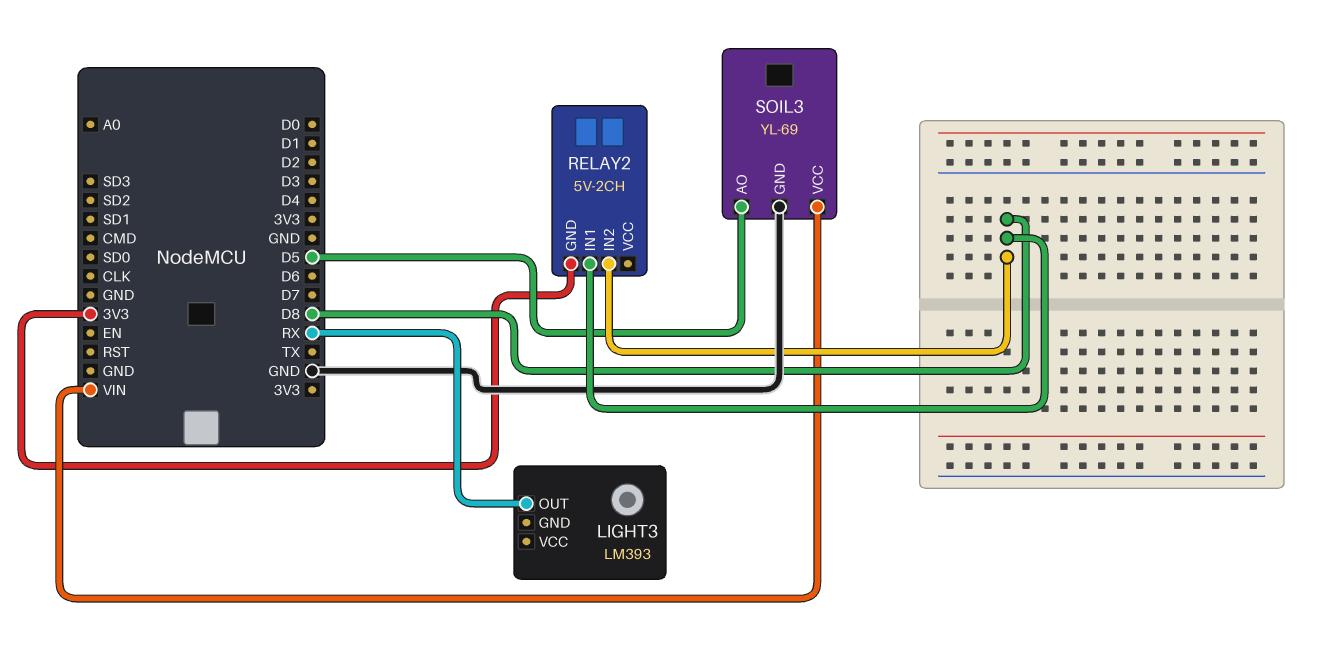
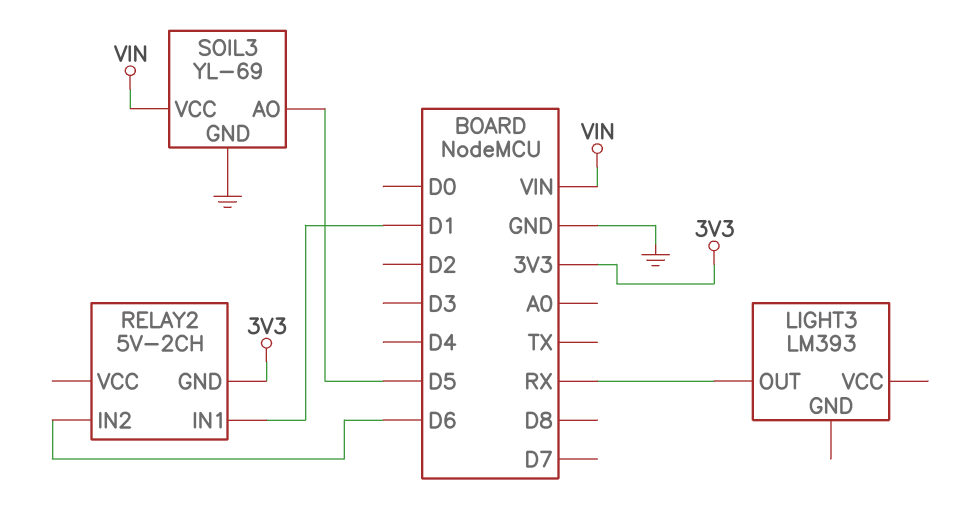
RELAY2 pin IN1: D8 -> D1
RELAY2 pin IN2: D8 -> D6

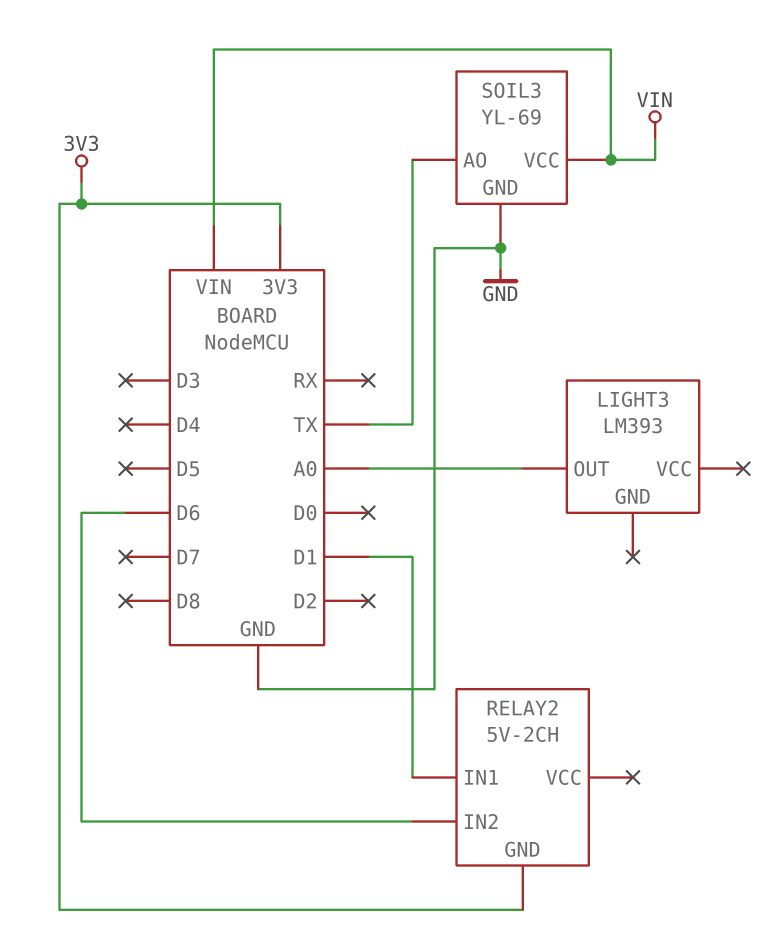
LIGHT3 pin OUT: RX -> A0
SOIL3 pin AO: D5 -> TX

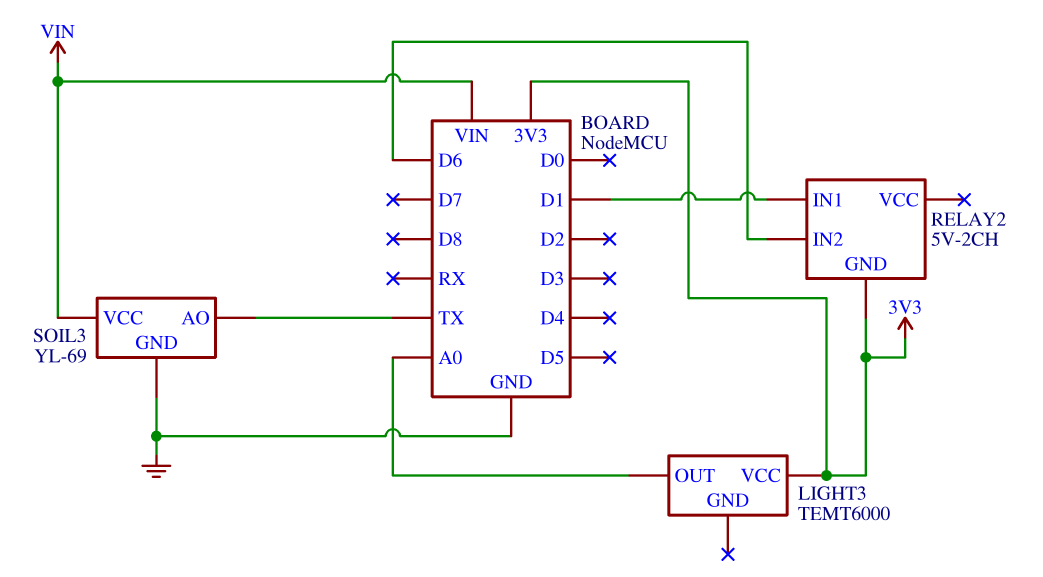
LIGHT3: LM393 -> TEMT6000
LIGHT3 pin VCC: none -> 3V3

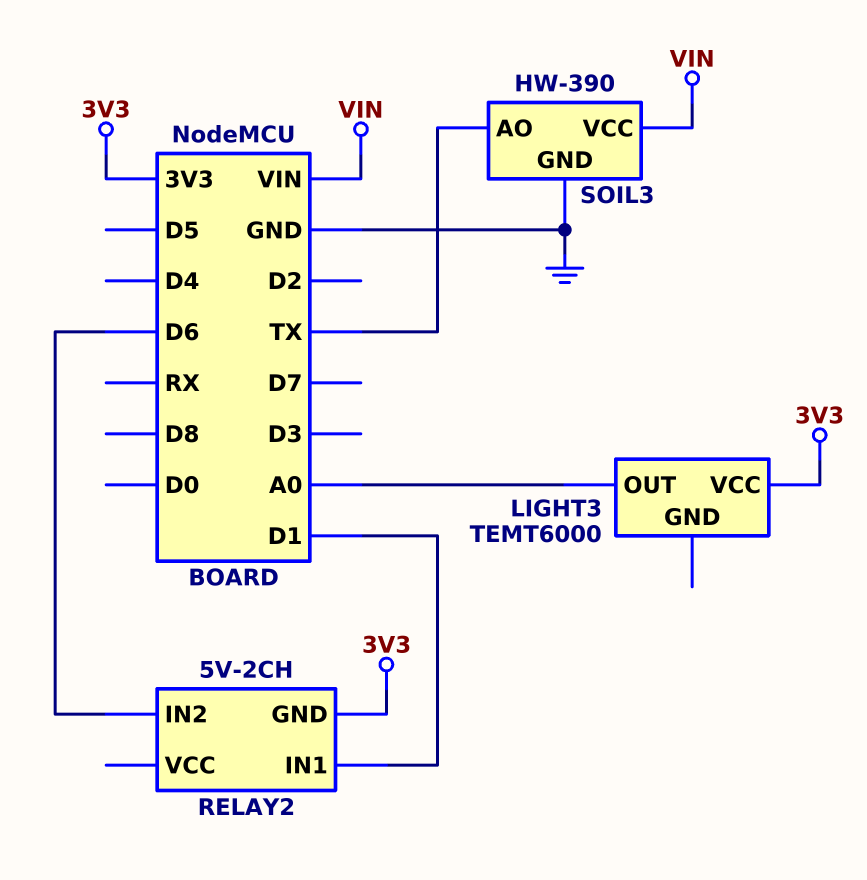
SOIL3: YL-69 -> HW-390

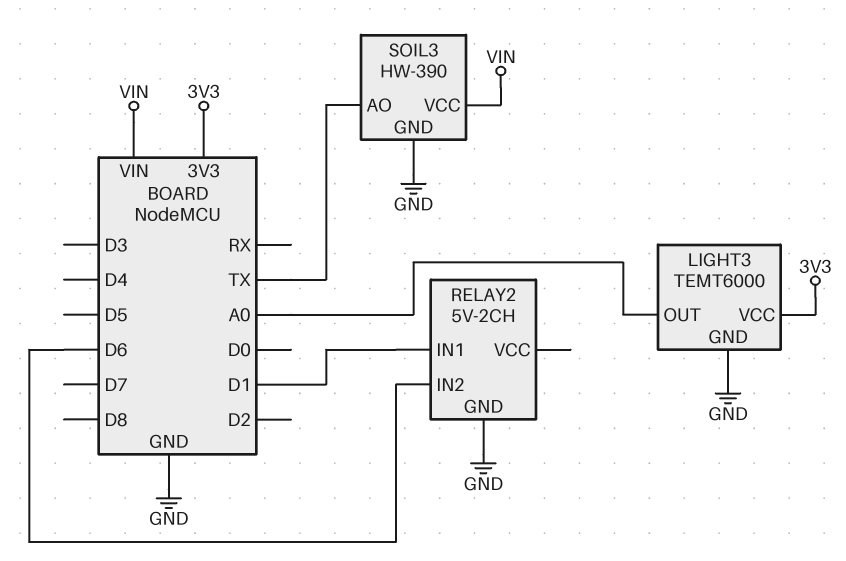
LIGHT3 pin GND: none -> GND
RELAY2 pin GND: 3V3 -> GND

